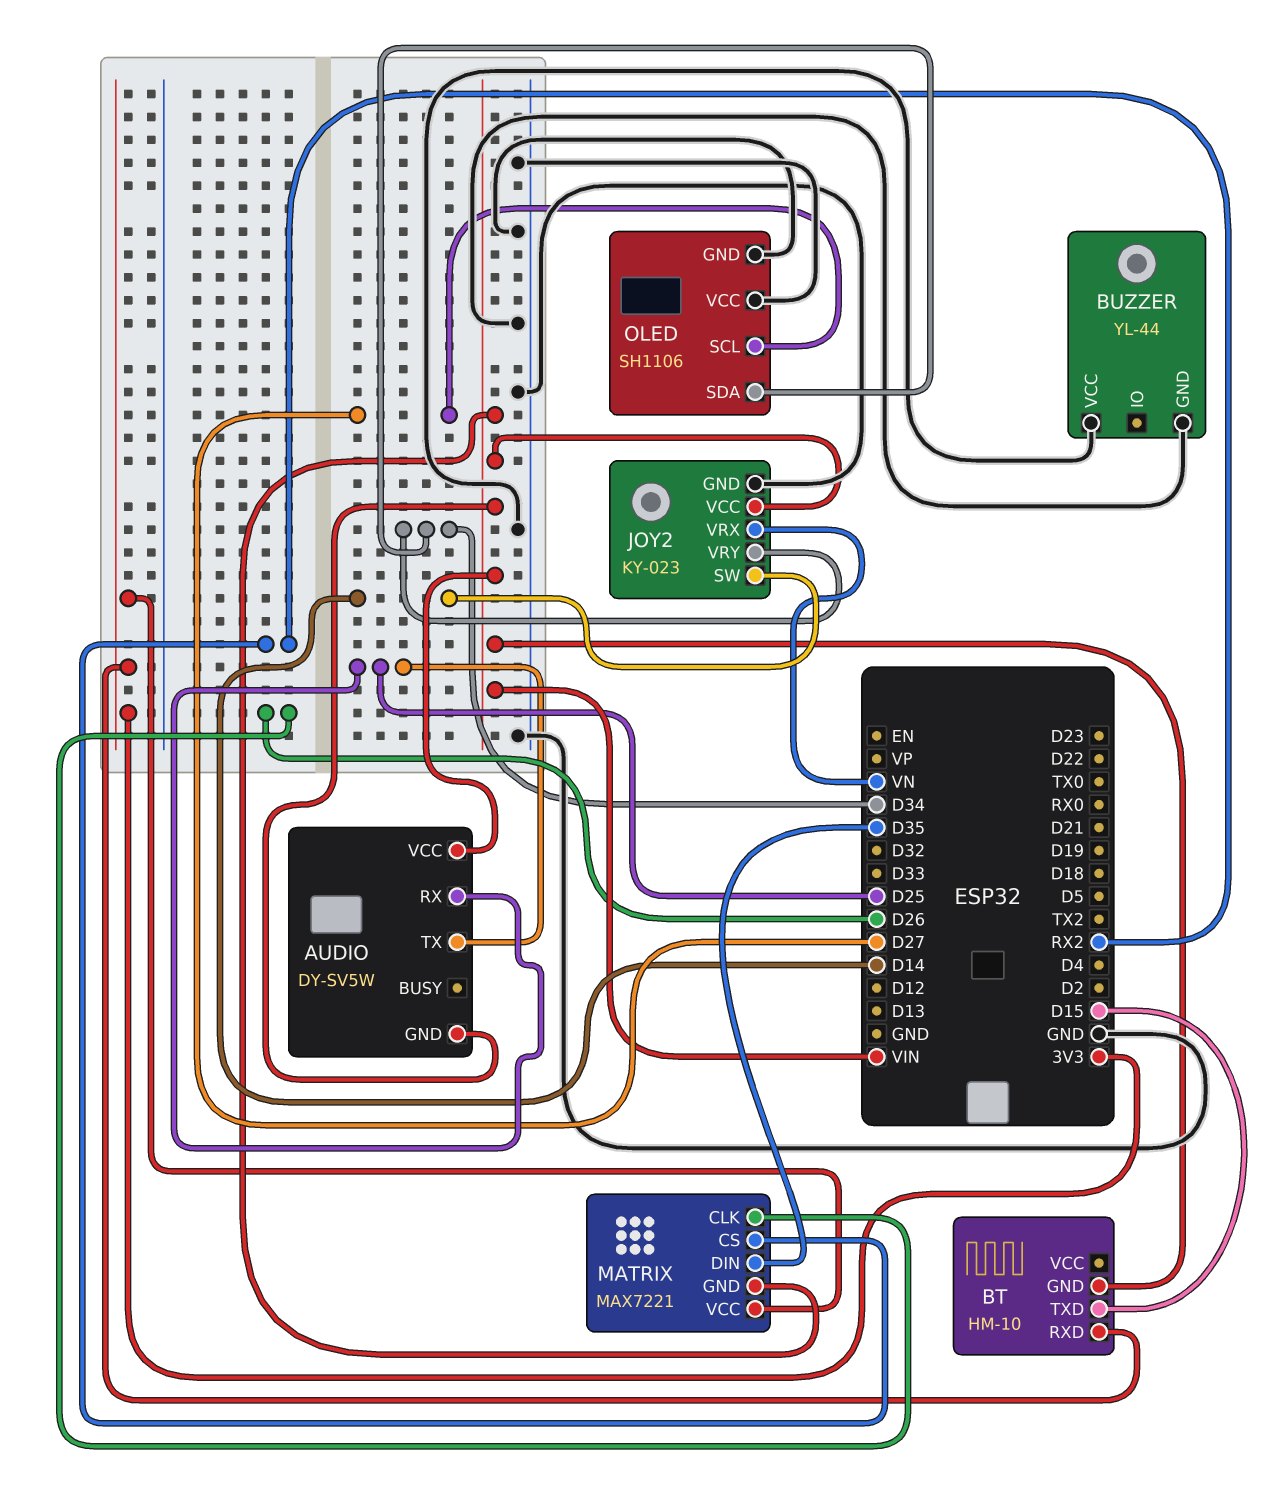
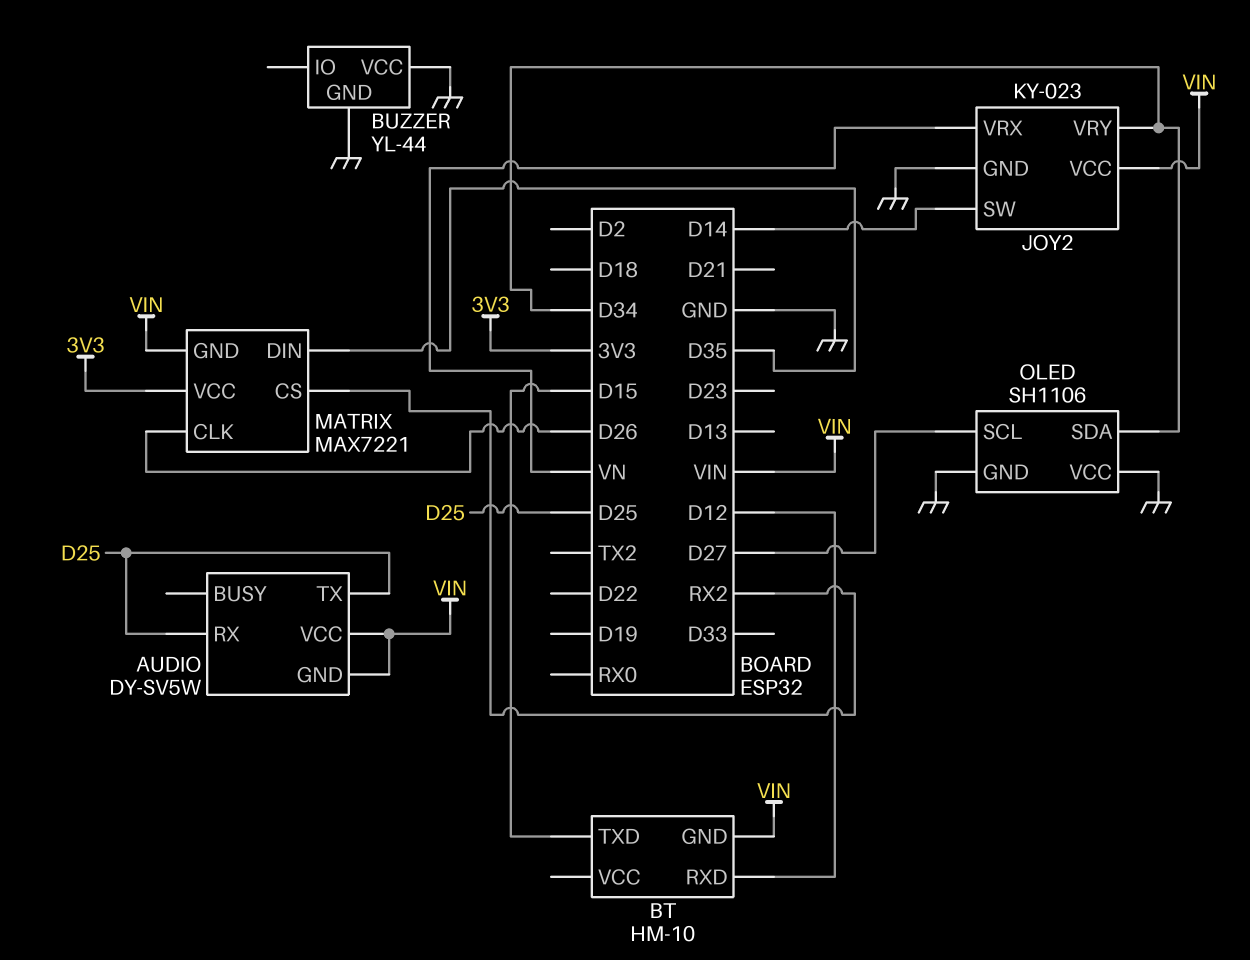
BT pin RXD: 3V3 -> D12

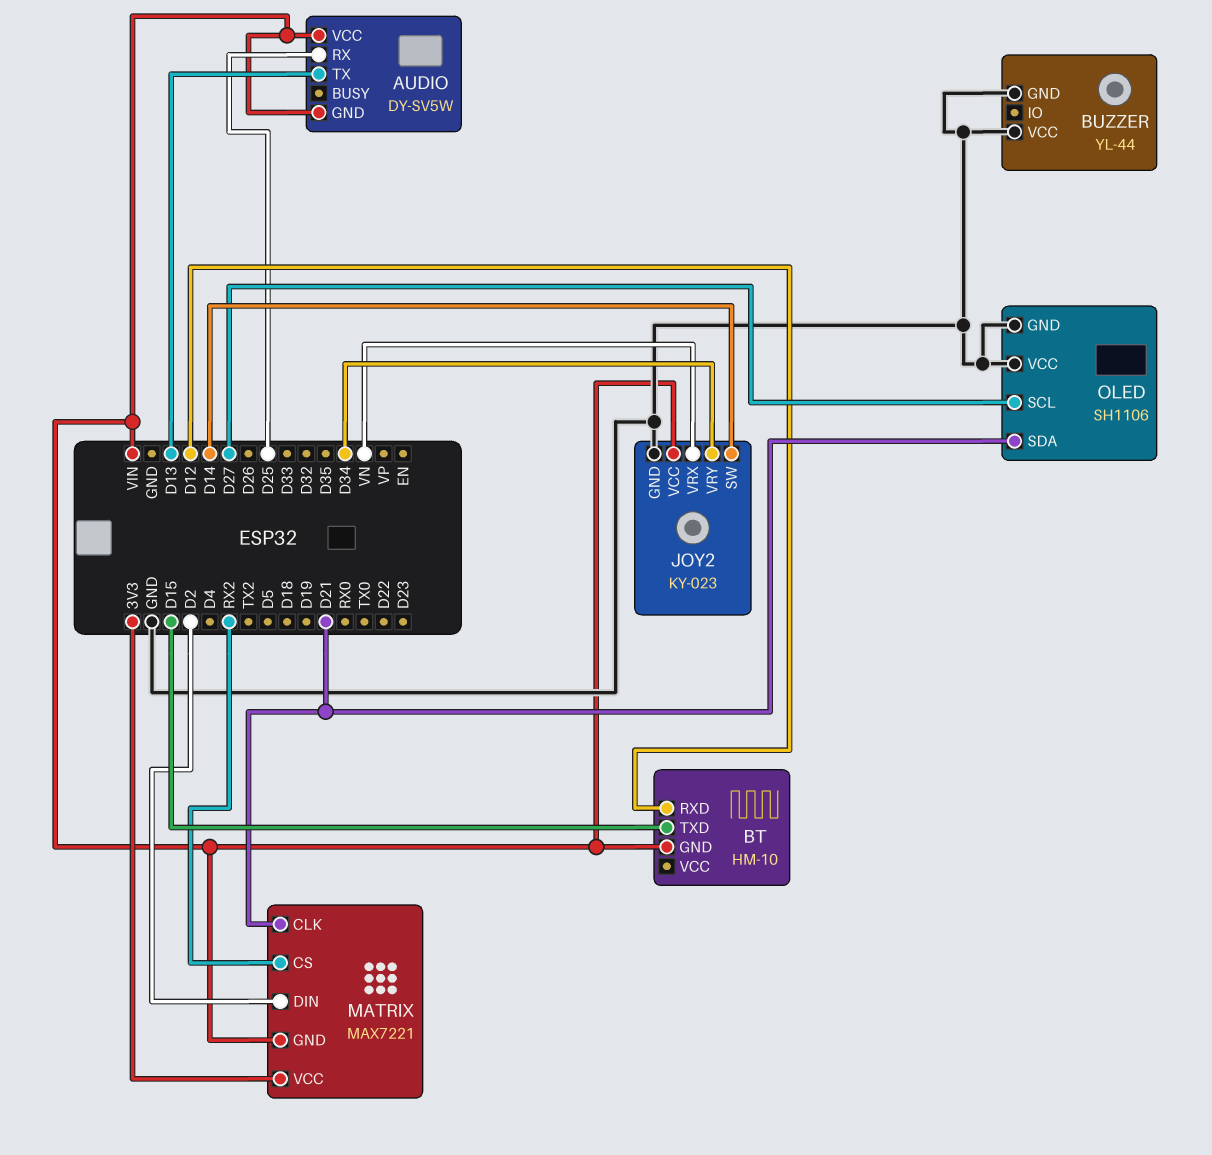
AUDIO pin TX: D25 -> D13
MATRIX pin CLK: D26 -> D21
MATRIX pin DIN: D35 -> D2
OLED pin SDA: D34 -> D21

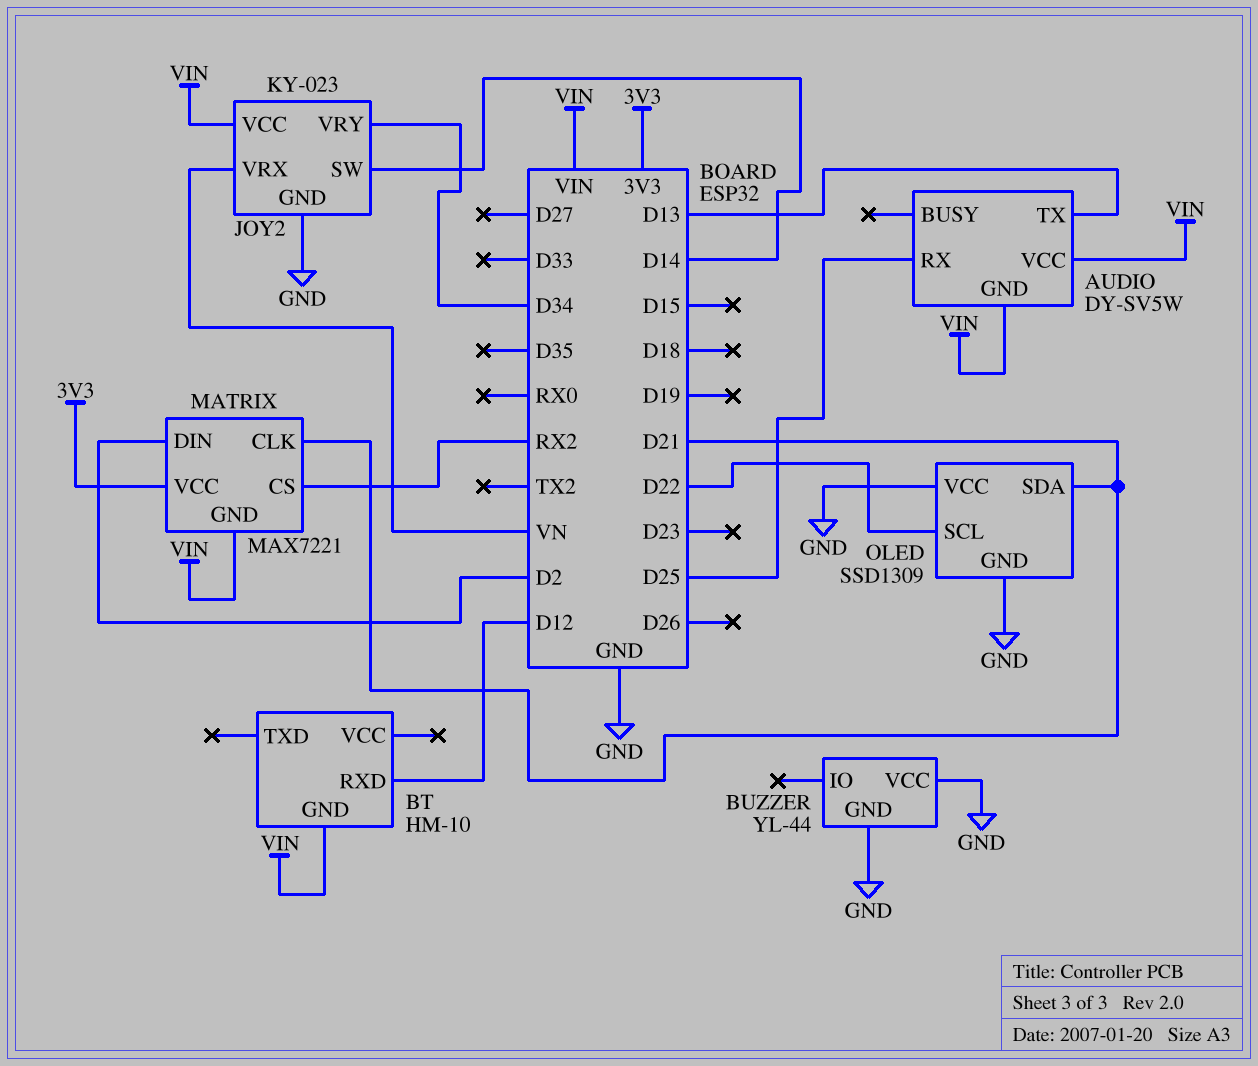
BT pin TXD: D15 -> none
OLED: SH1106 -> SSD1309
OLED pin SCL: D27 -> D22

